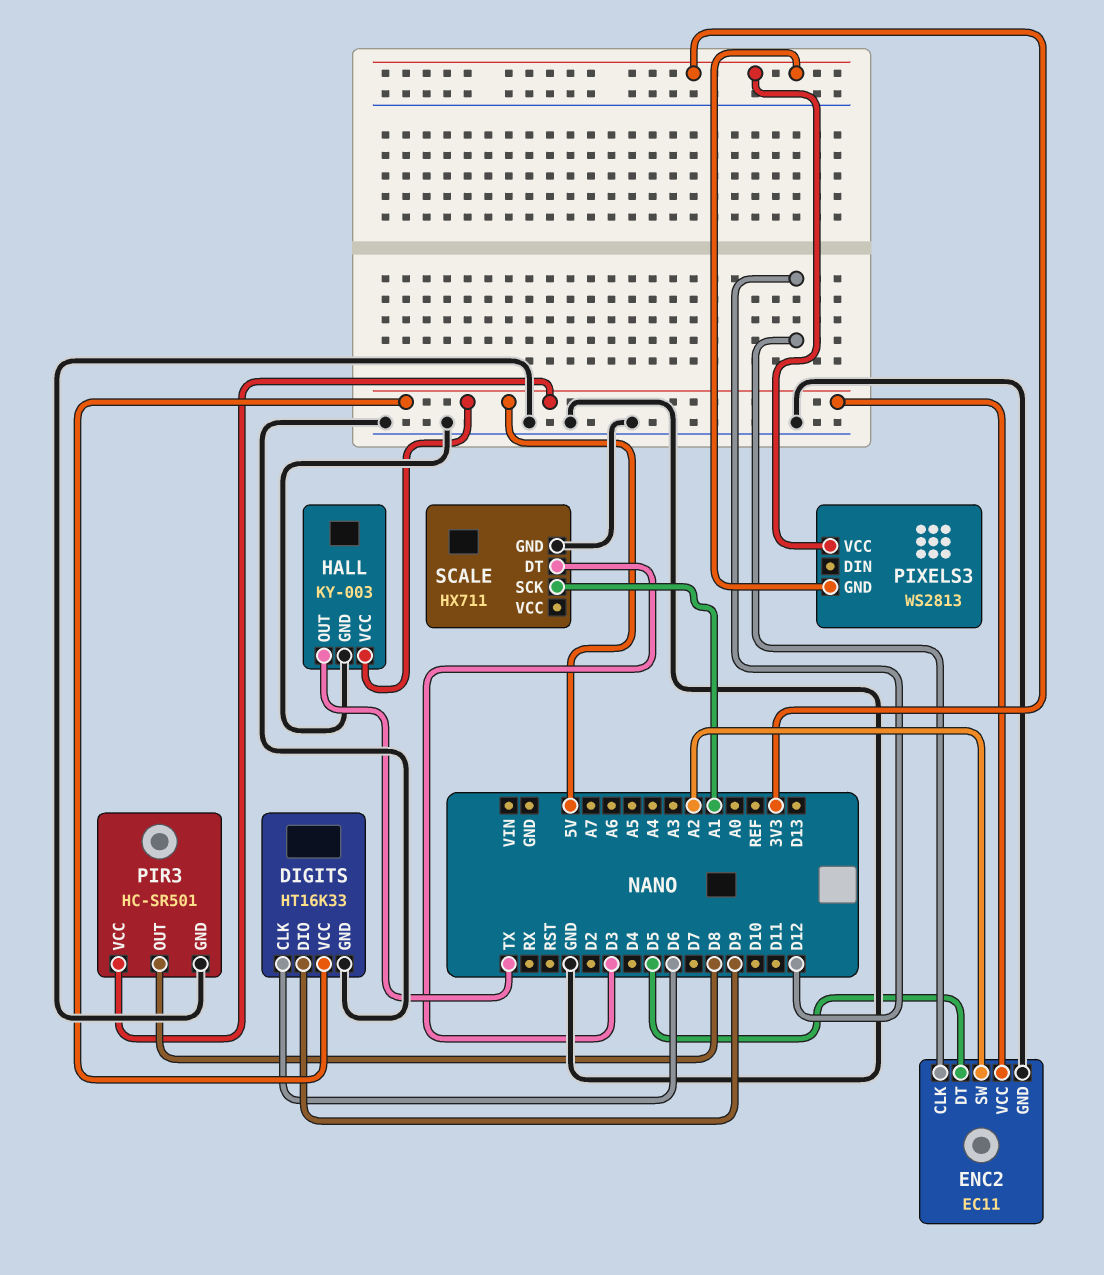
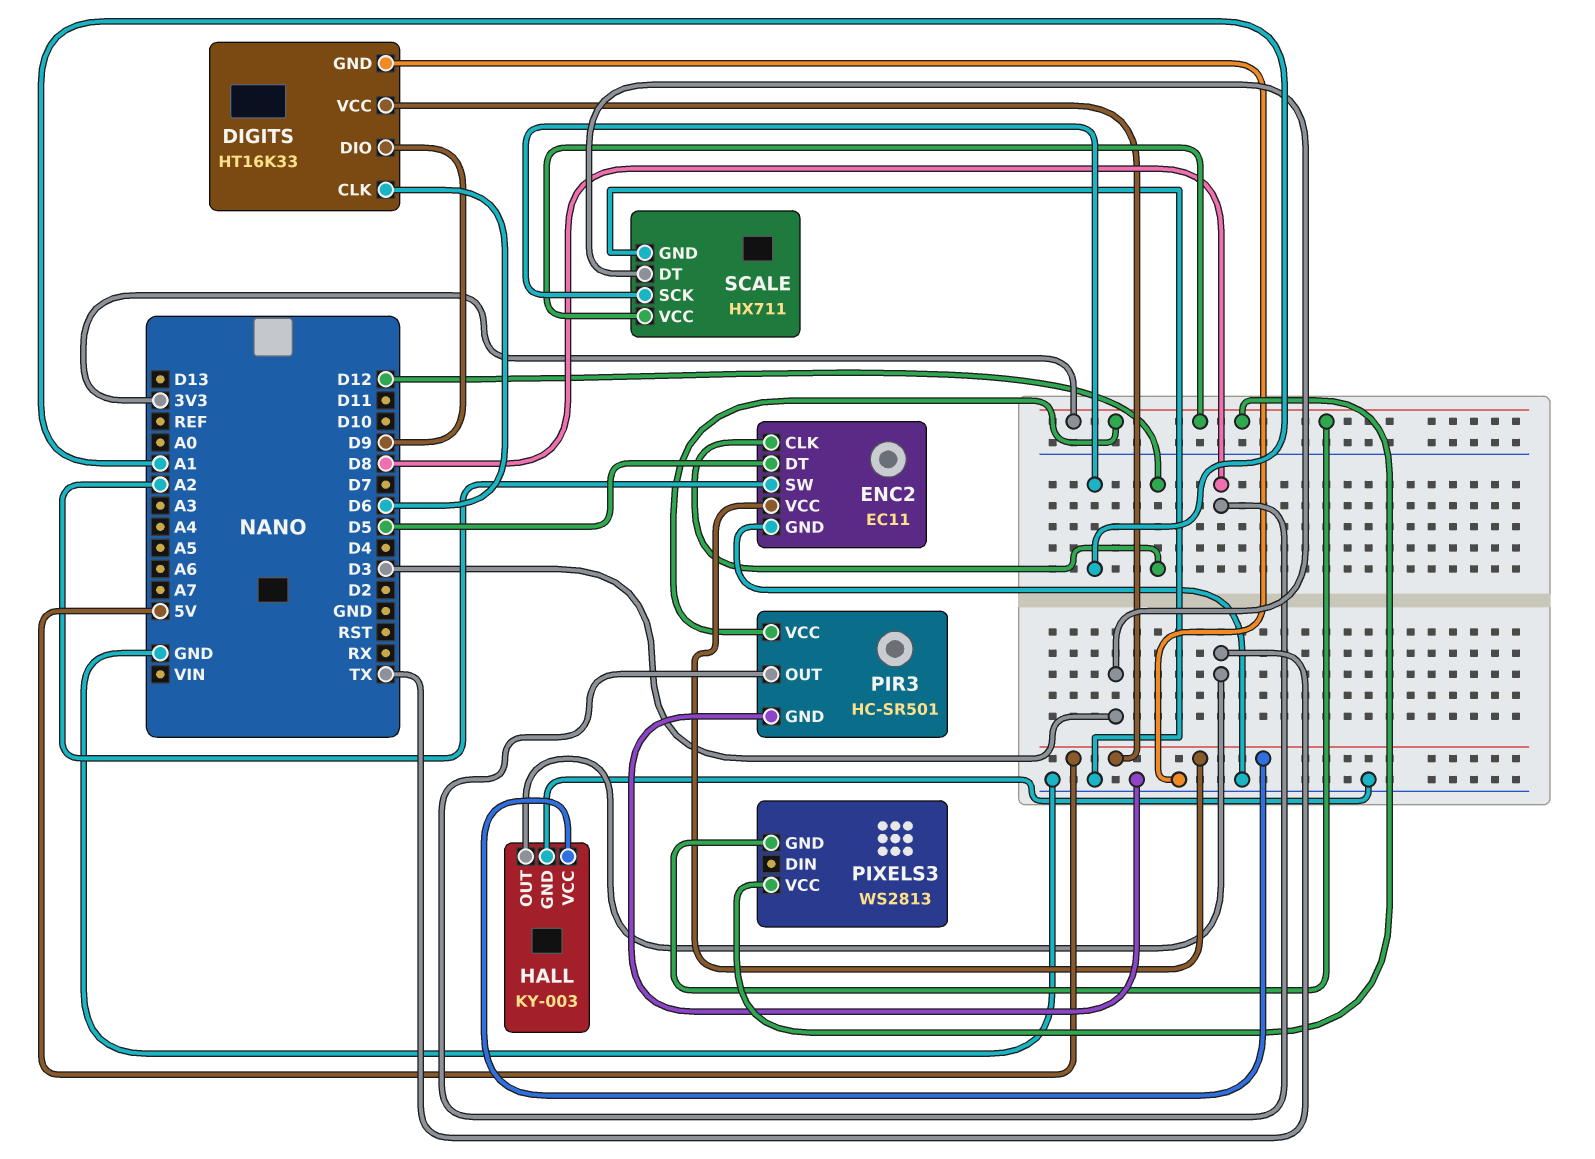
PIR3 pin VCC: 5V -> 3V3
SCALE pin VCC: none -> 3V3

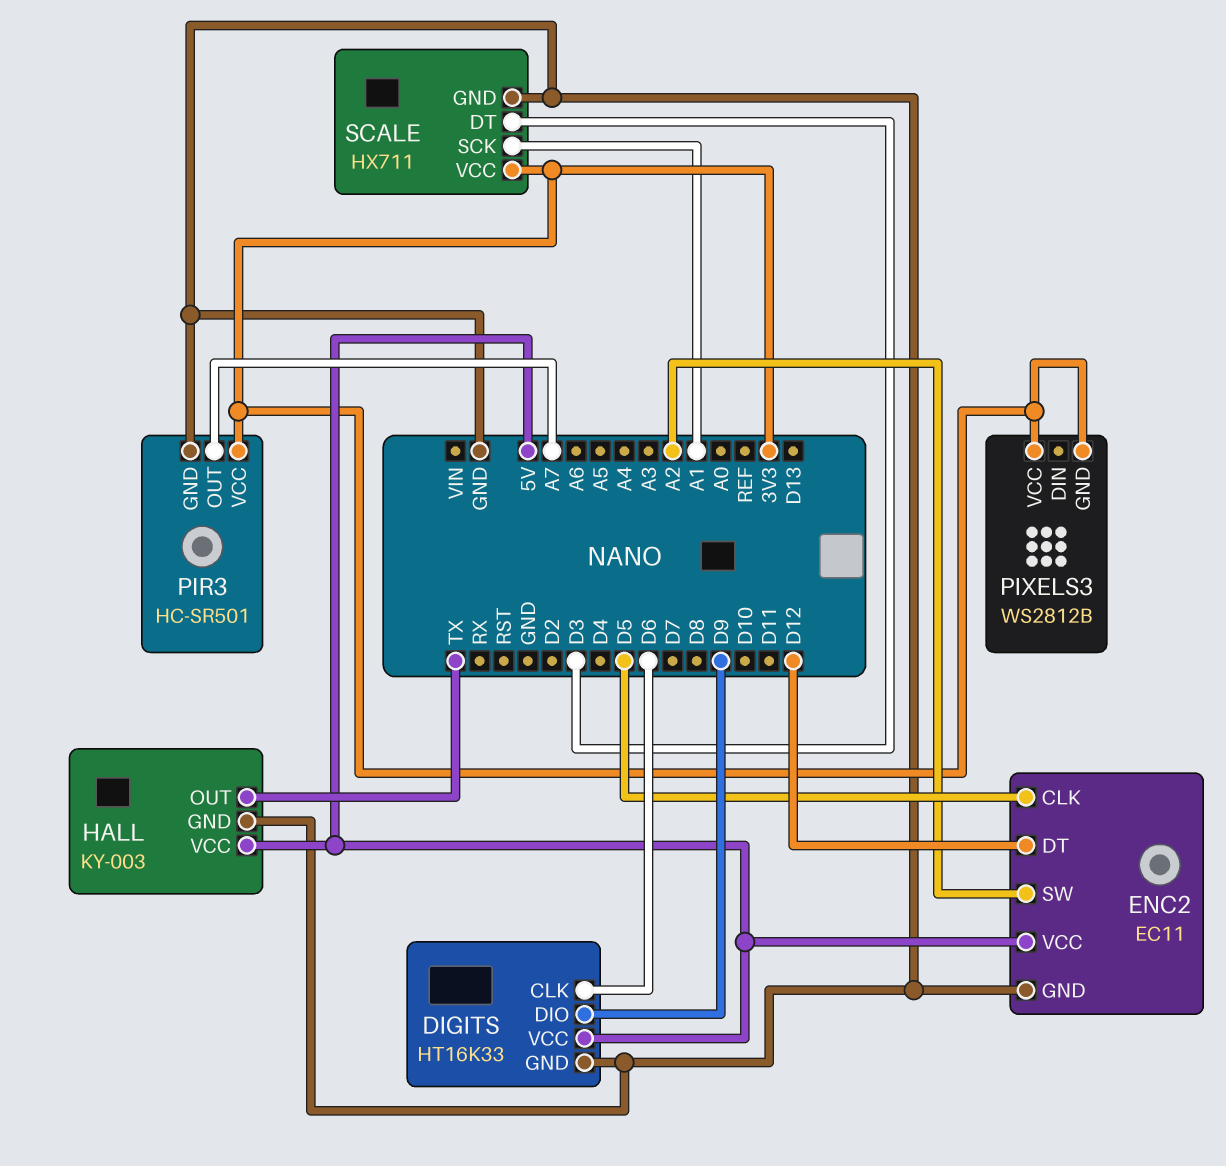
ENC2 pin CLK: D12 -> D5
ENC2 pin DT: D5 -> D12
PIR3 pin OUT: D8 -> A7
PIXELS3: WS2813 -> WS2812B

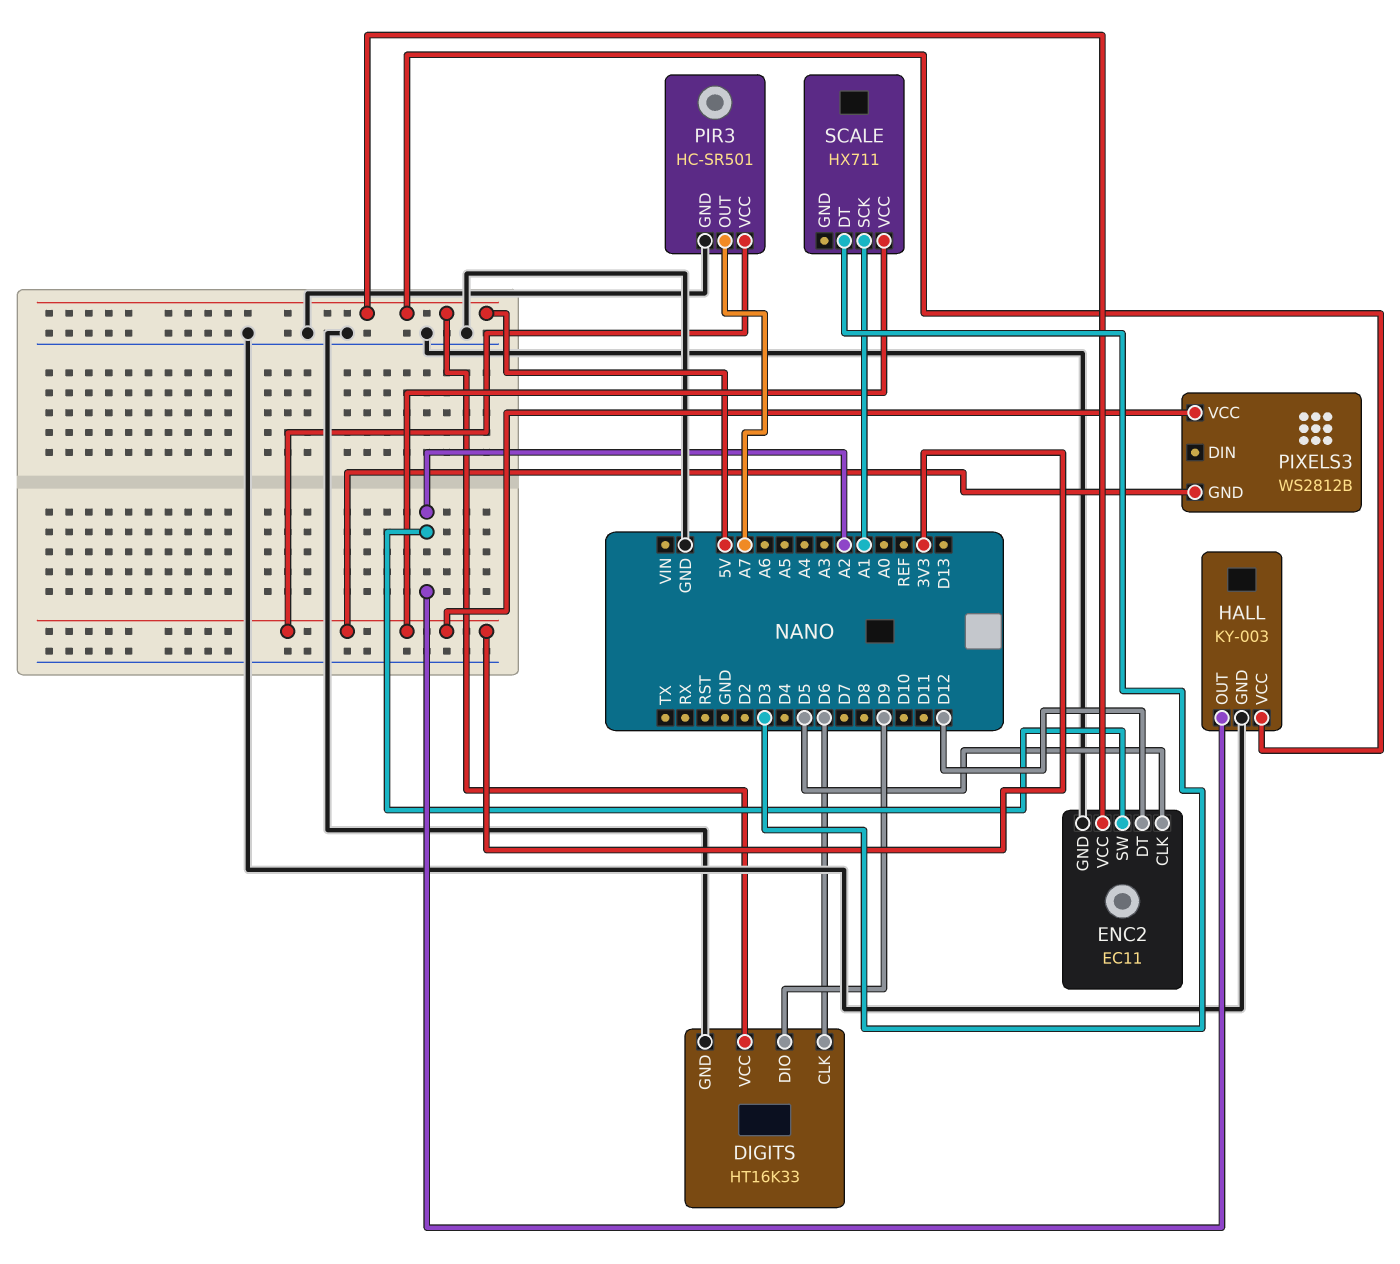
HALL pin OUT: TX -> A2
SCALE pin GND: GND -> none

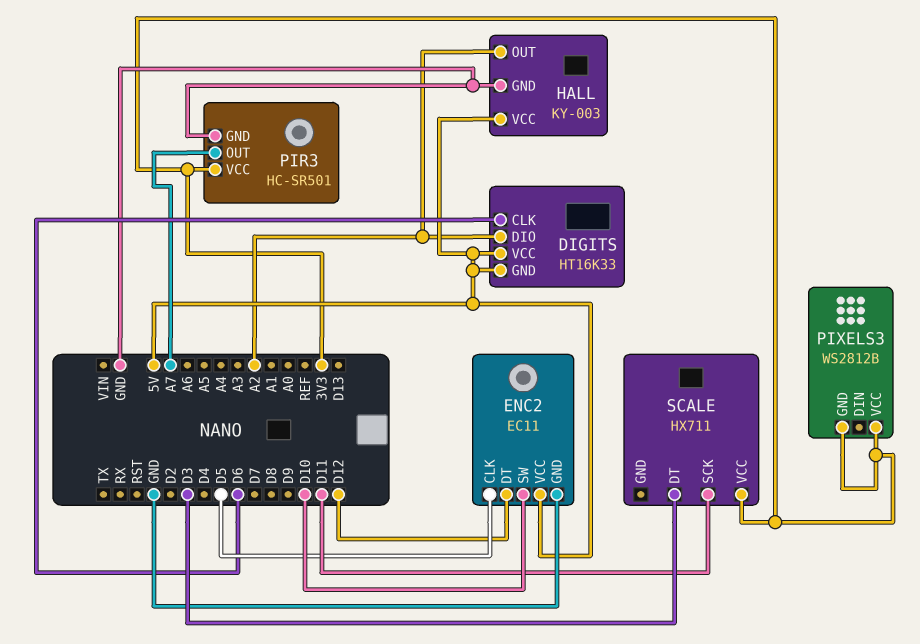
DIGITS pin DIO: D9 -> A2
DIGITS pin GND: GND -> 5V
ENC2 pin SW: A2 -> D10
SCALE pin SCK: A1 -> D11

